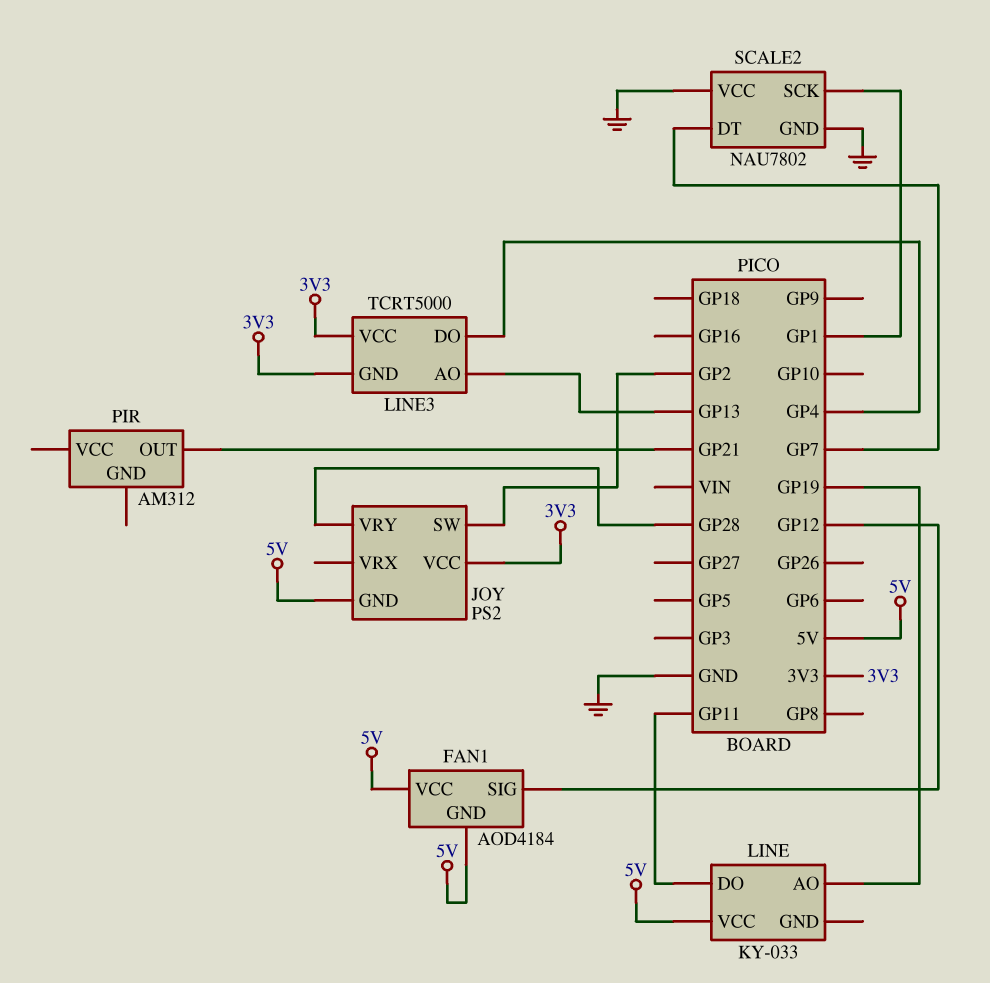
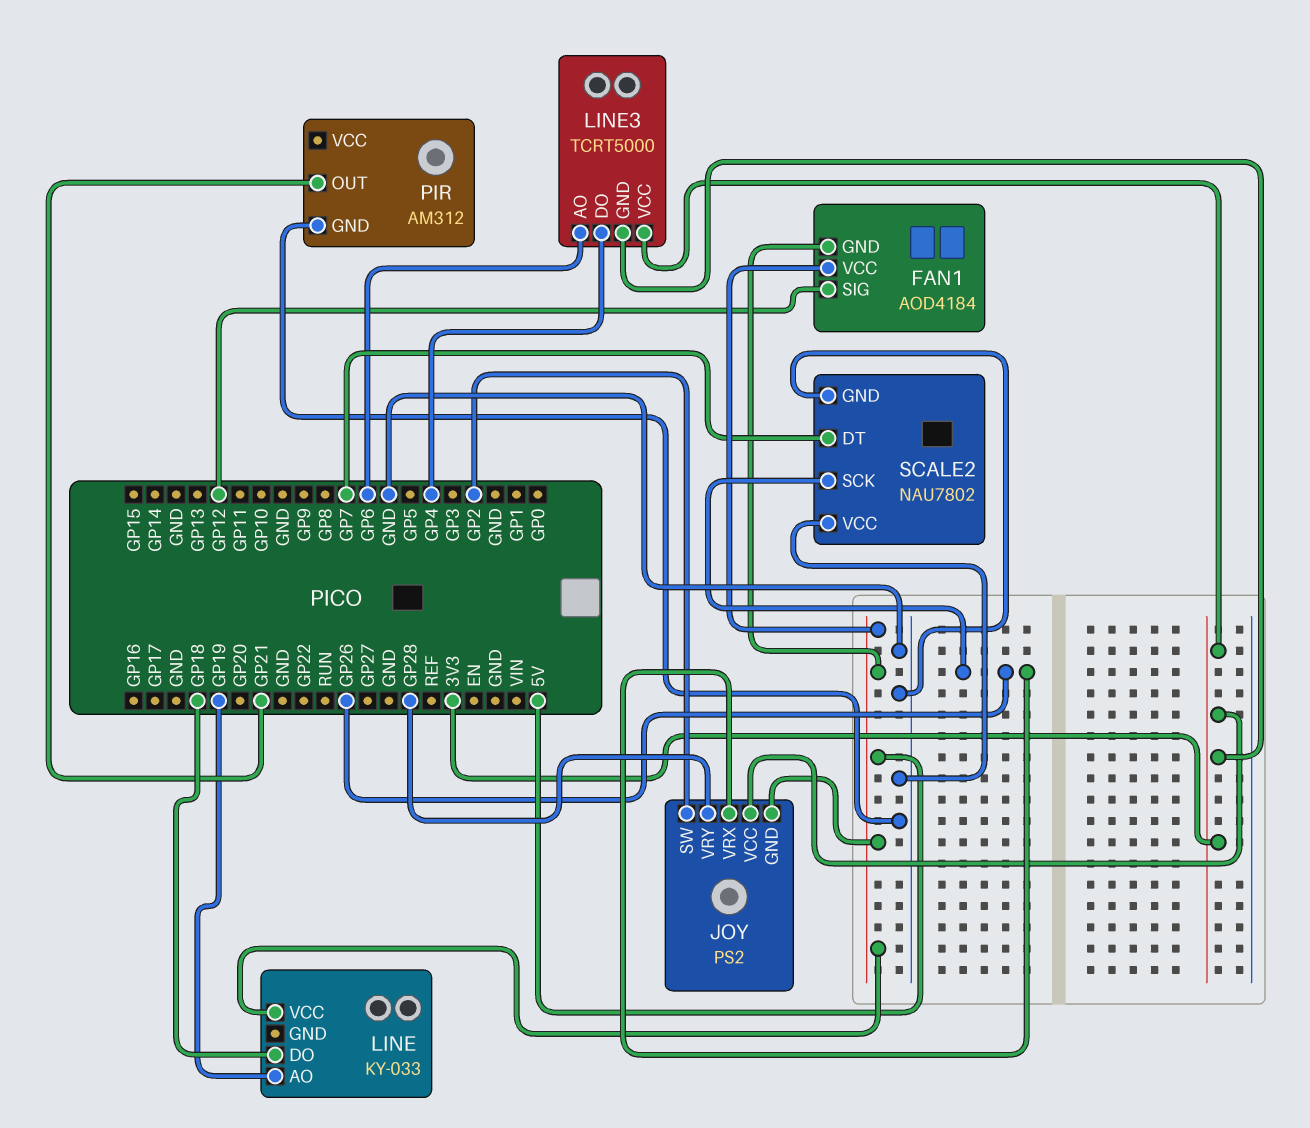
JOY pin VRX: none -> GP26
LINE pin DO: GP11 -> GP18
LINE3 pin AO: GP13 -> GP6
PIR pin GND: none -> GND
SCALE2 pin SCK: GP1 -> GP26

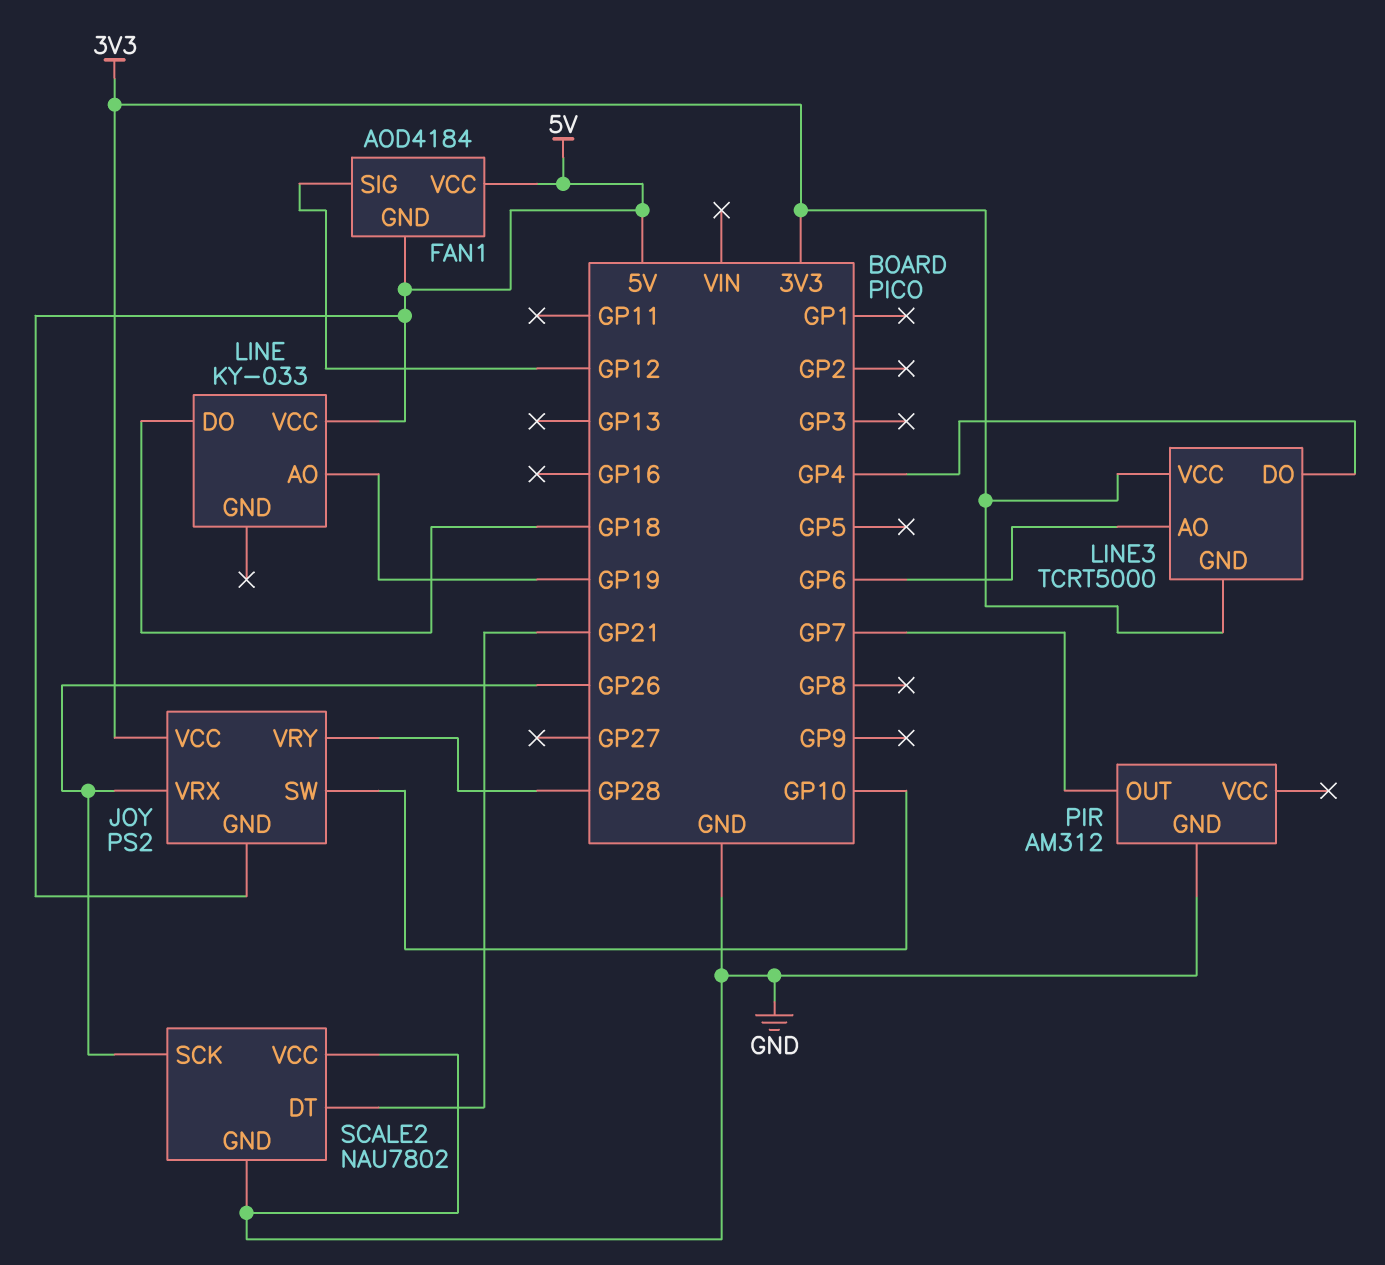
JOY pin SW: GP2 -> GP10
PIR pin OUT: GP21 -> GP7
SCALE2 pin DT: GP7 -> GP21

